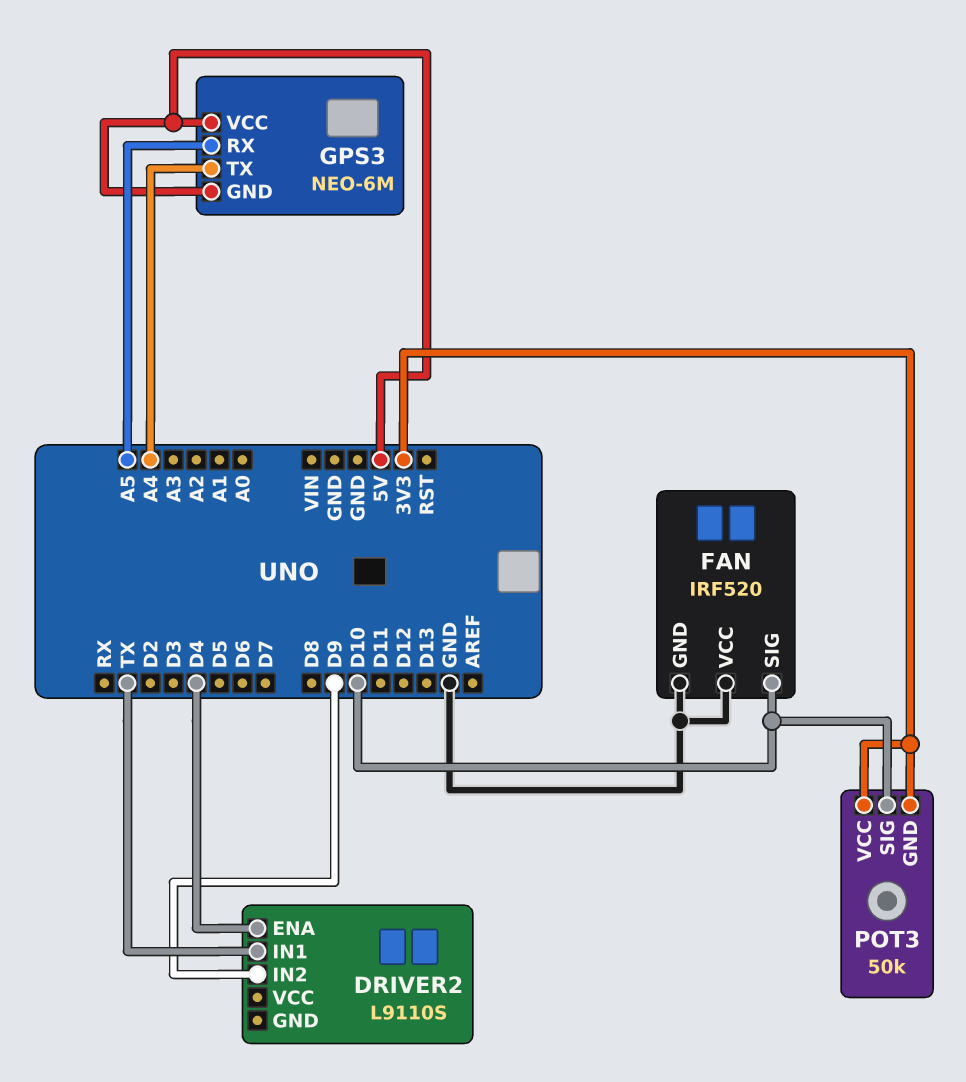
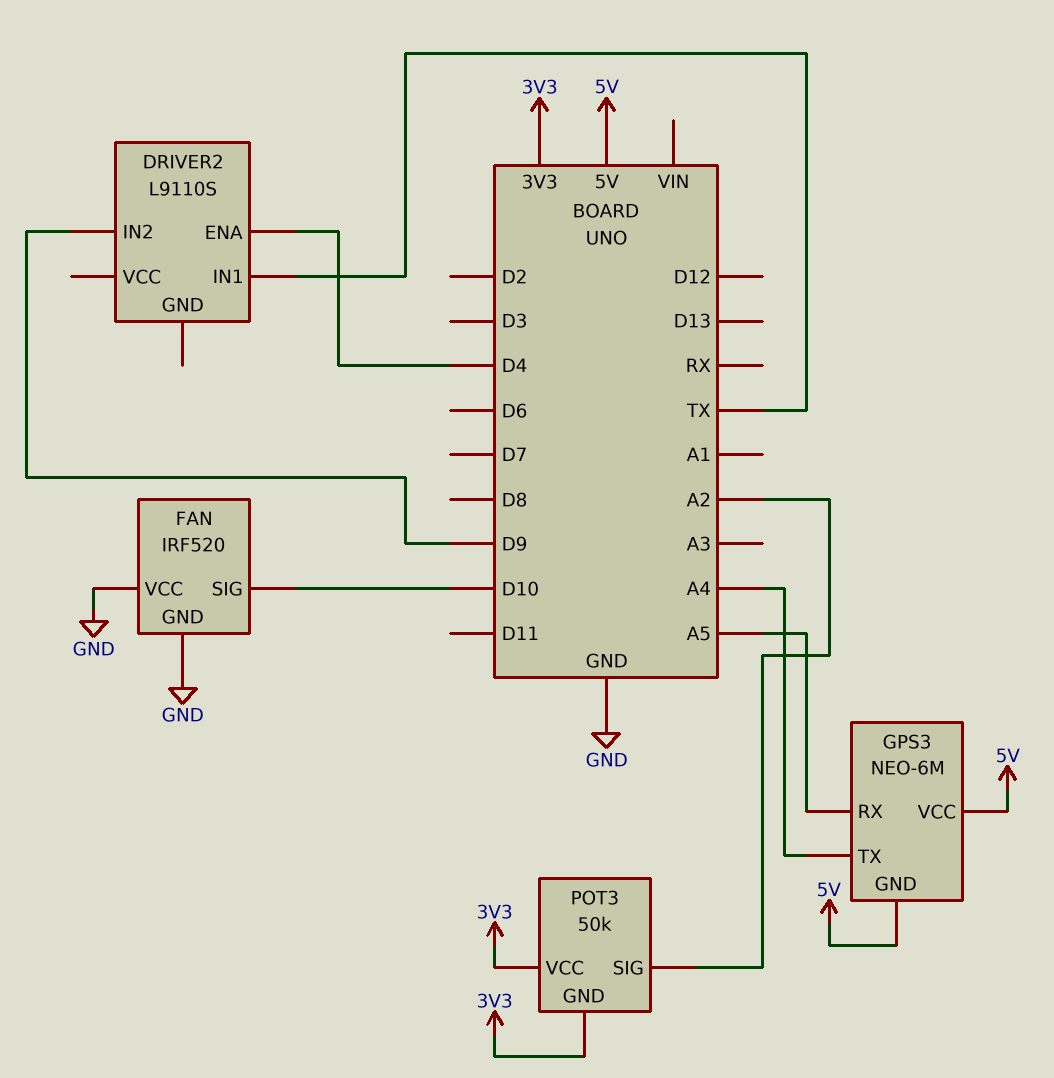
POT3 pin SIG: D10 -> A2

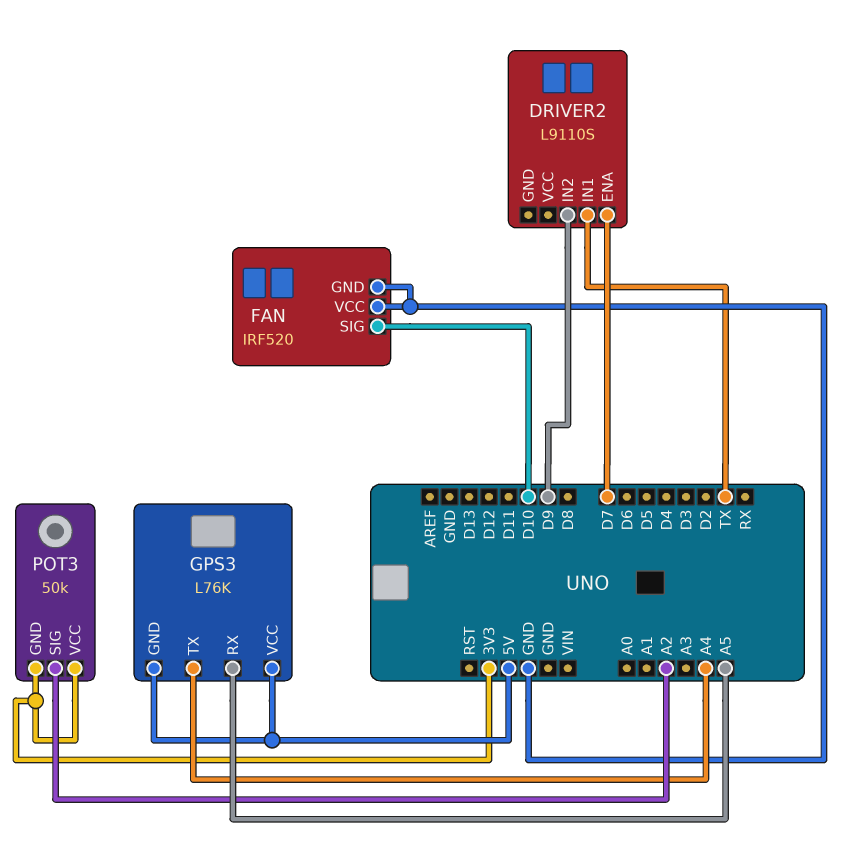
DRIVER2 pin ENA: D4 -> D7
GPS3: NEO-6M -> L76K

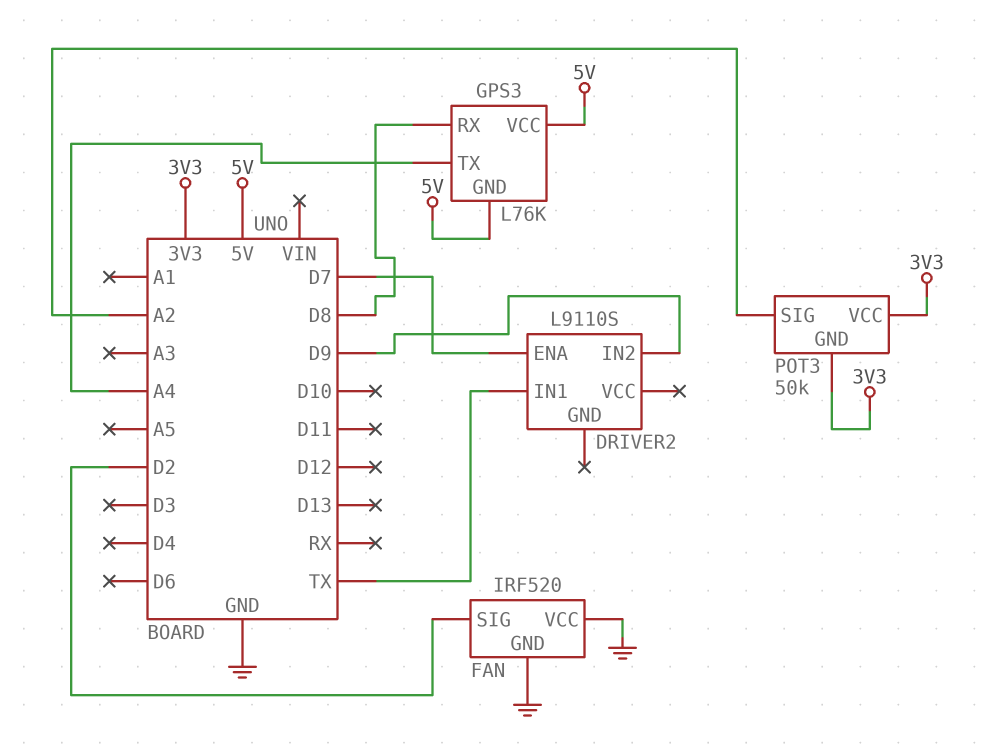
FAN pin SIG: D10 -> D2
GPS3 pin RX: A5 -> D8

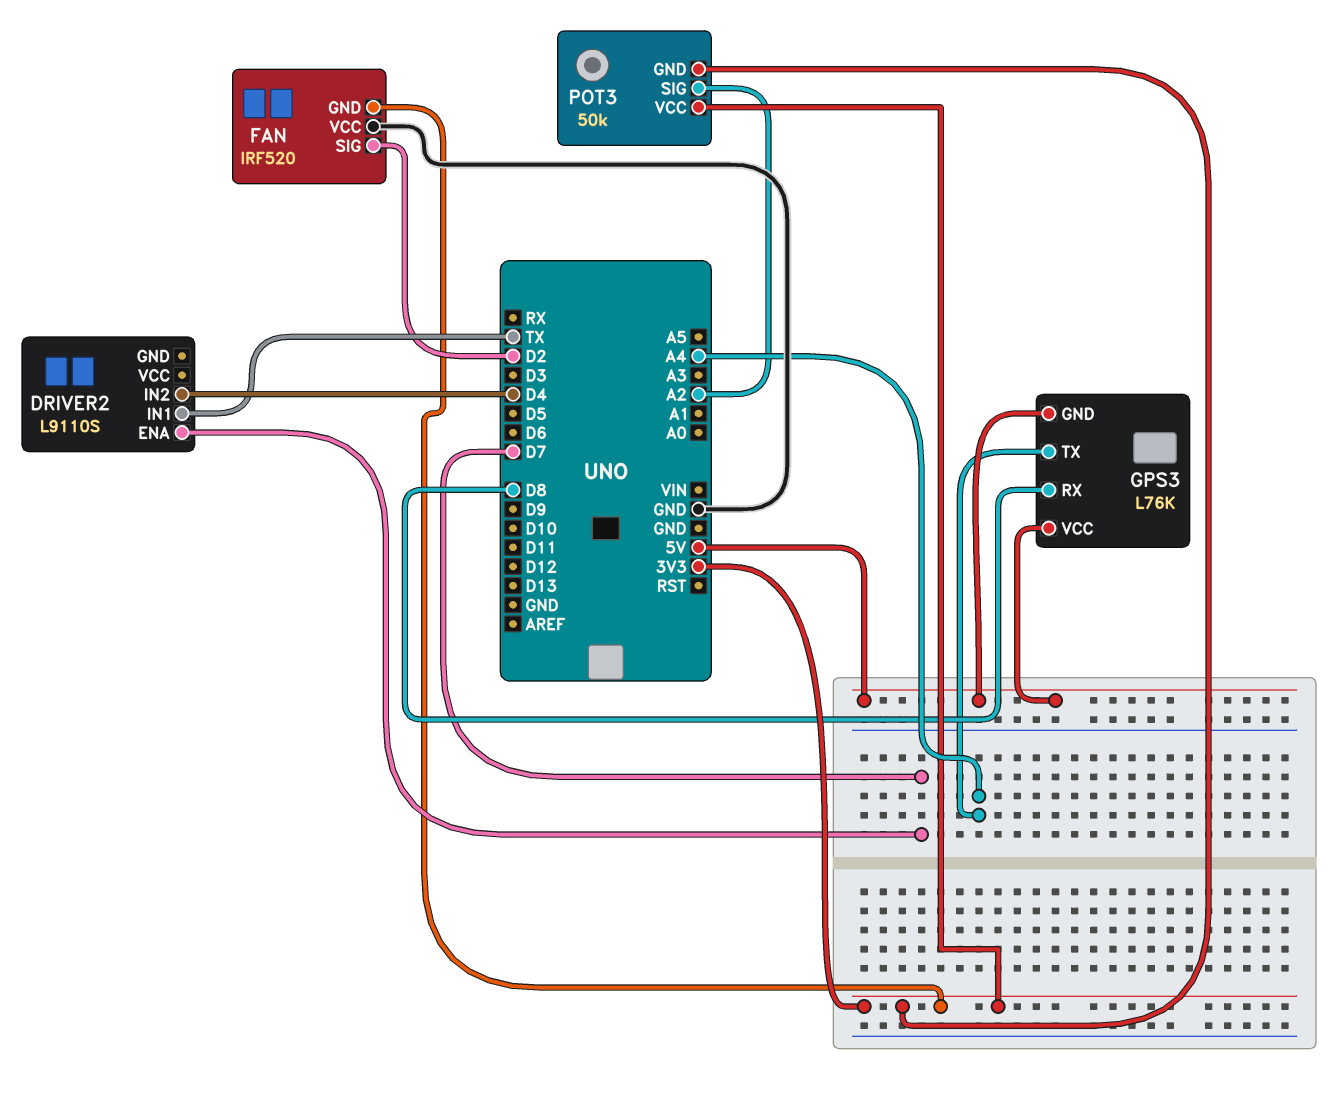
DRIVER2 pin IN2: D9 -> D4
FAN pin GND: GND -> 3V3

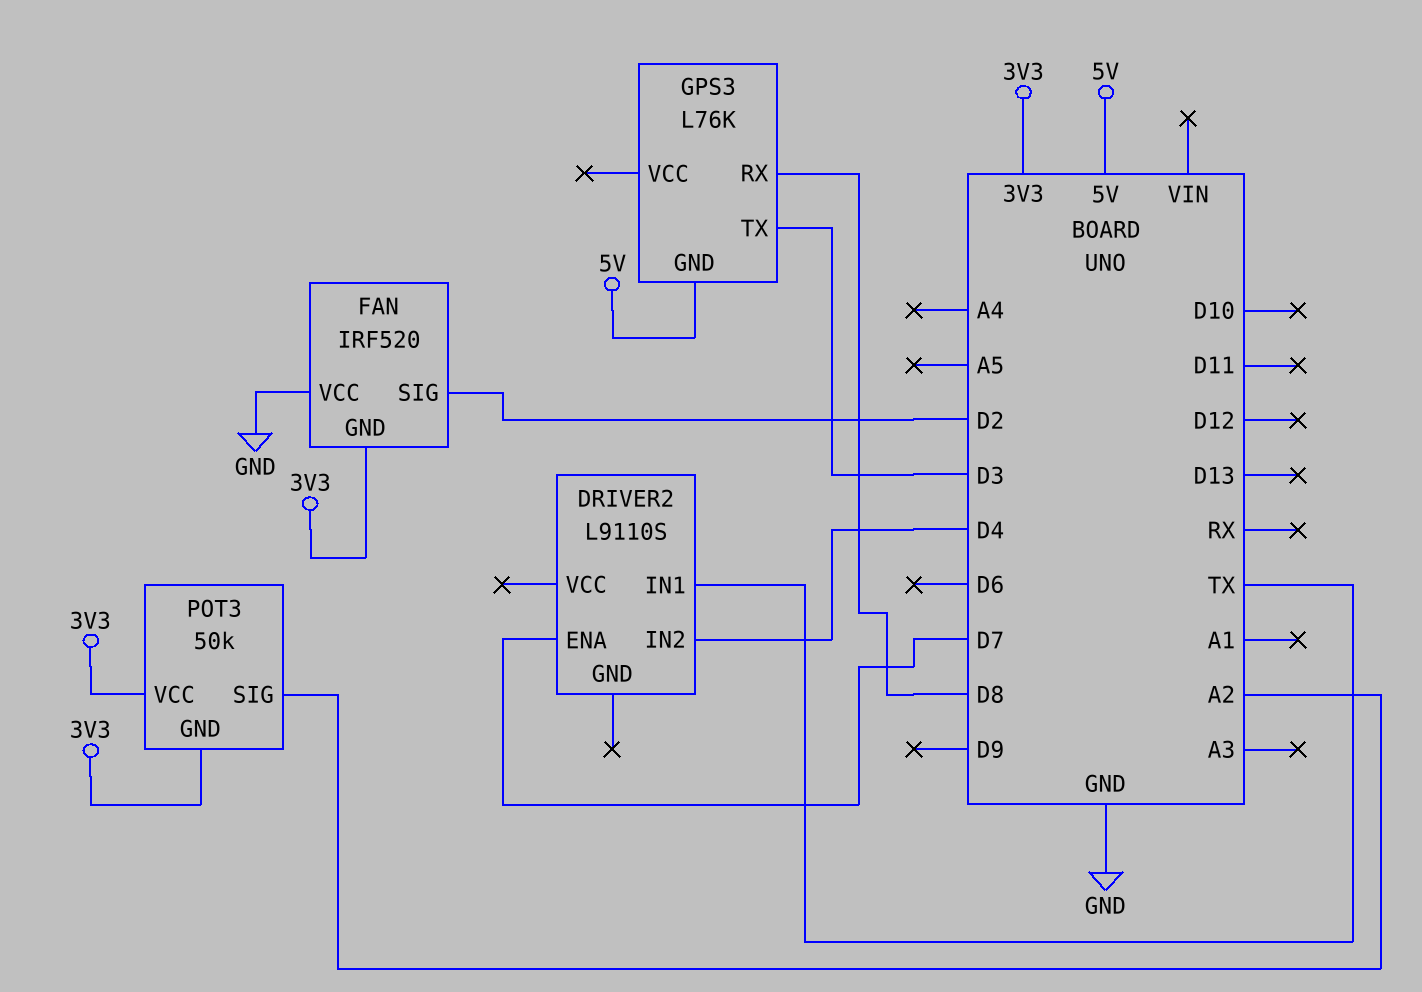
GPS3 pin TX: A4 -> D3
GPS3 pin VCC: 5V -> none

